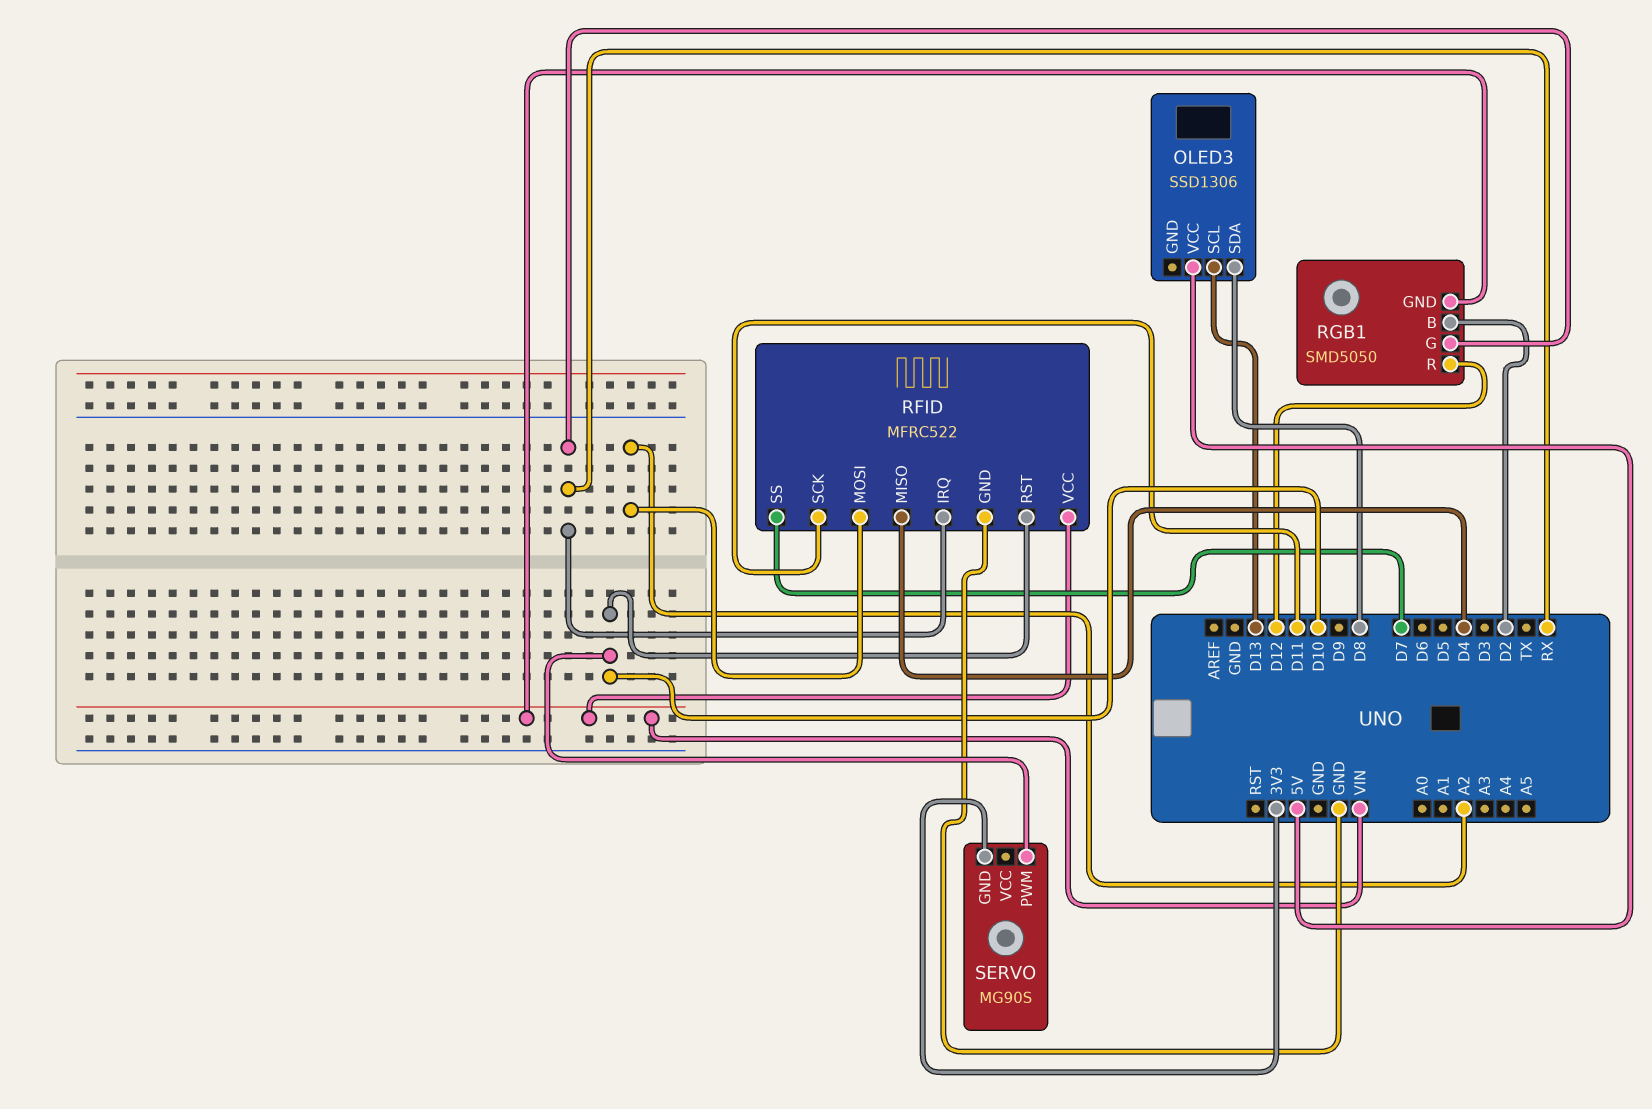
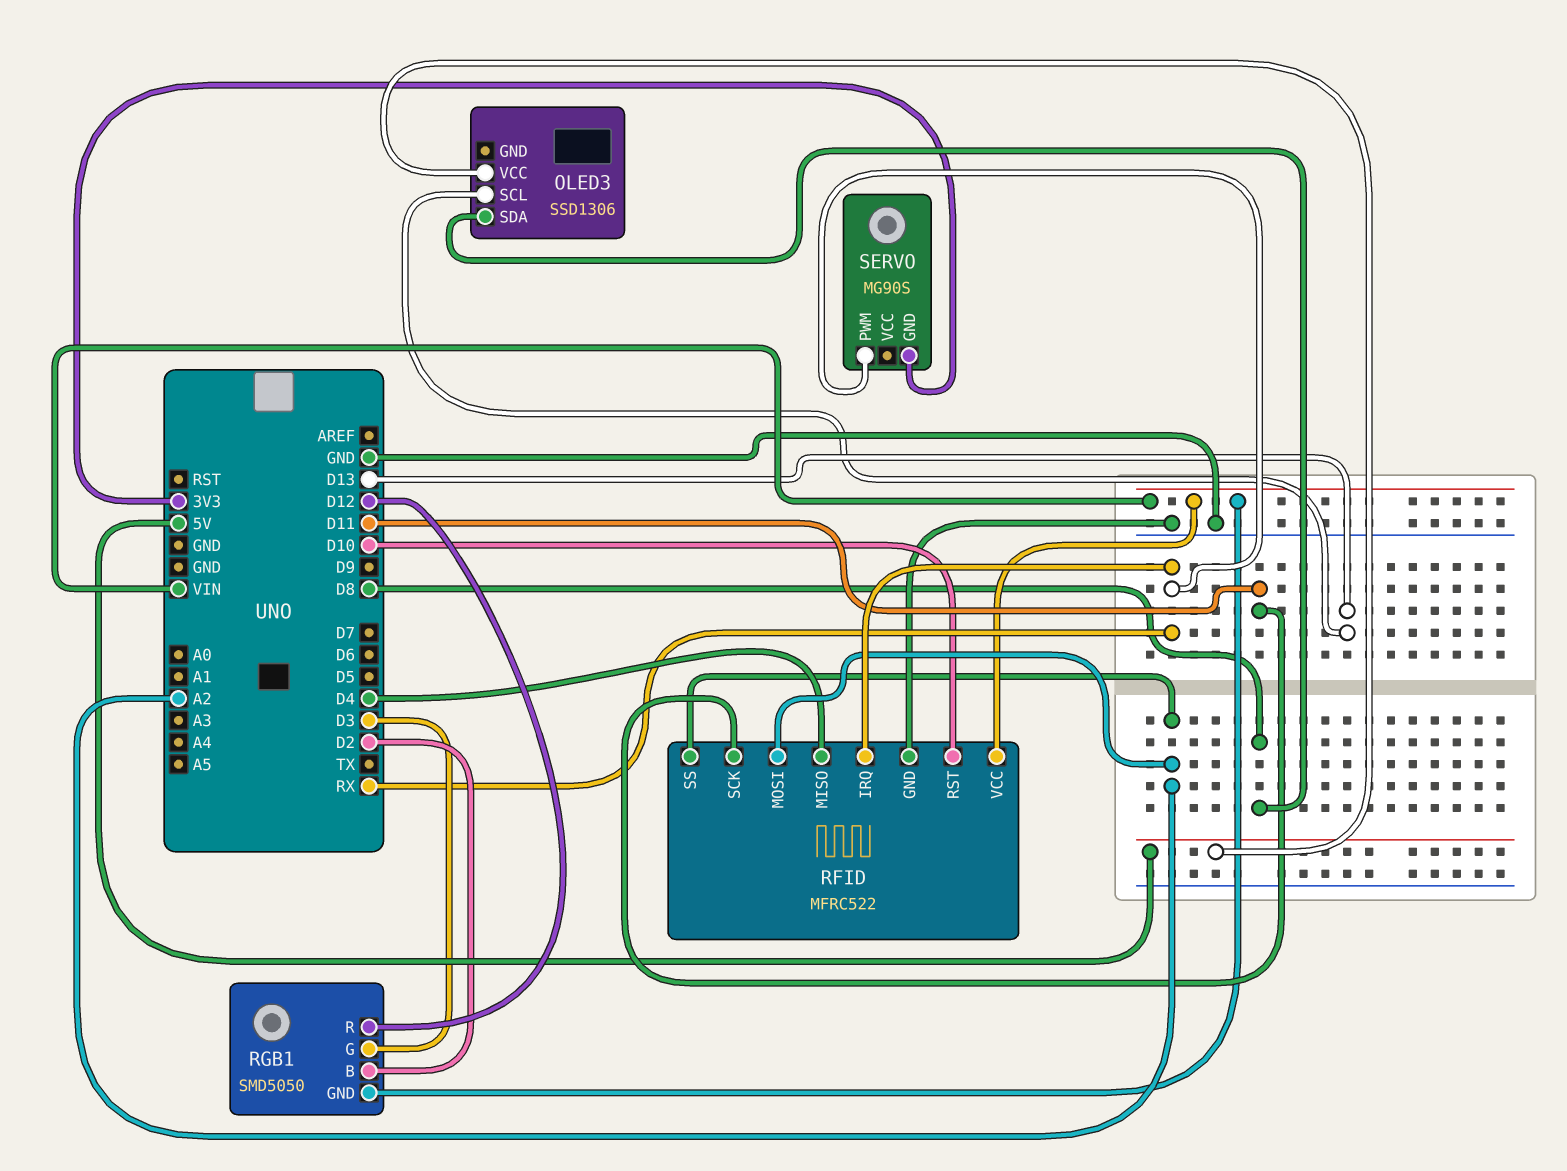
RFID pin SS: D7 -> A2
RGB1 pin G: RX -> D3
SERVO pin PWM: D10 -> RX

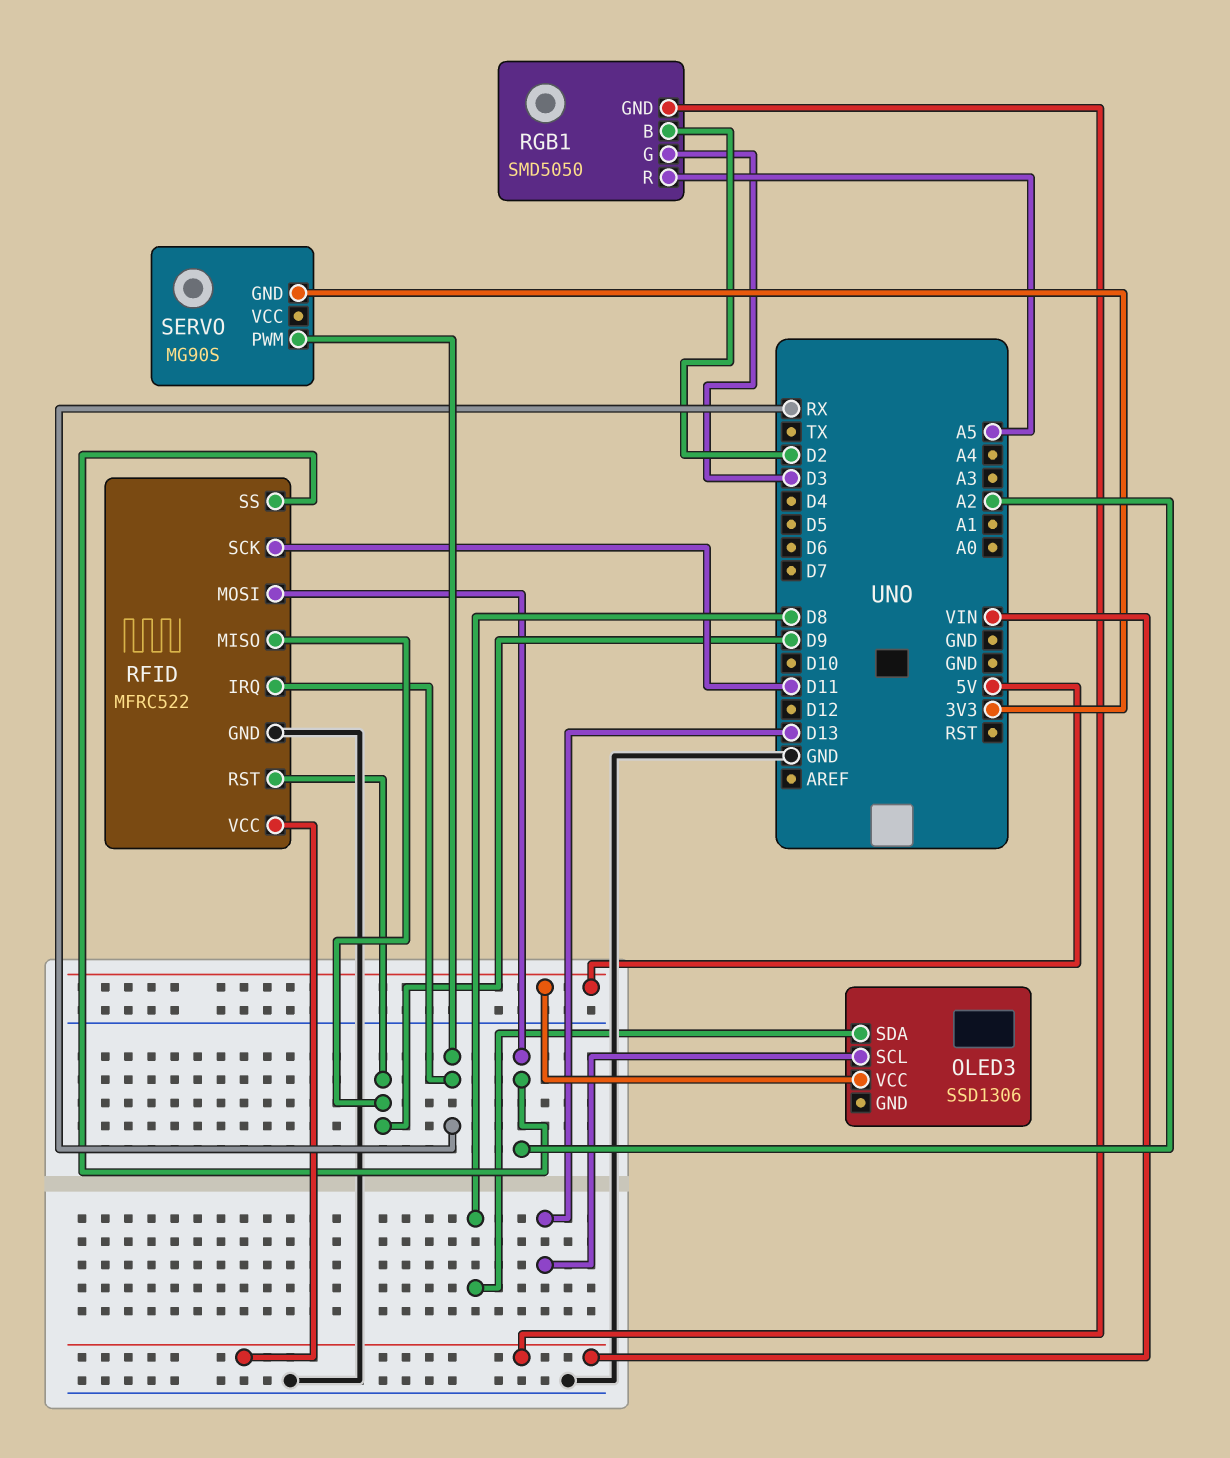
RFID pin MISO: D4 -> D9
RFID pin RST: D10 -> D9
RGB1 pin R: D12 -> A5

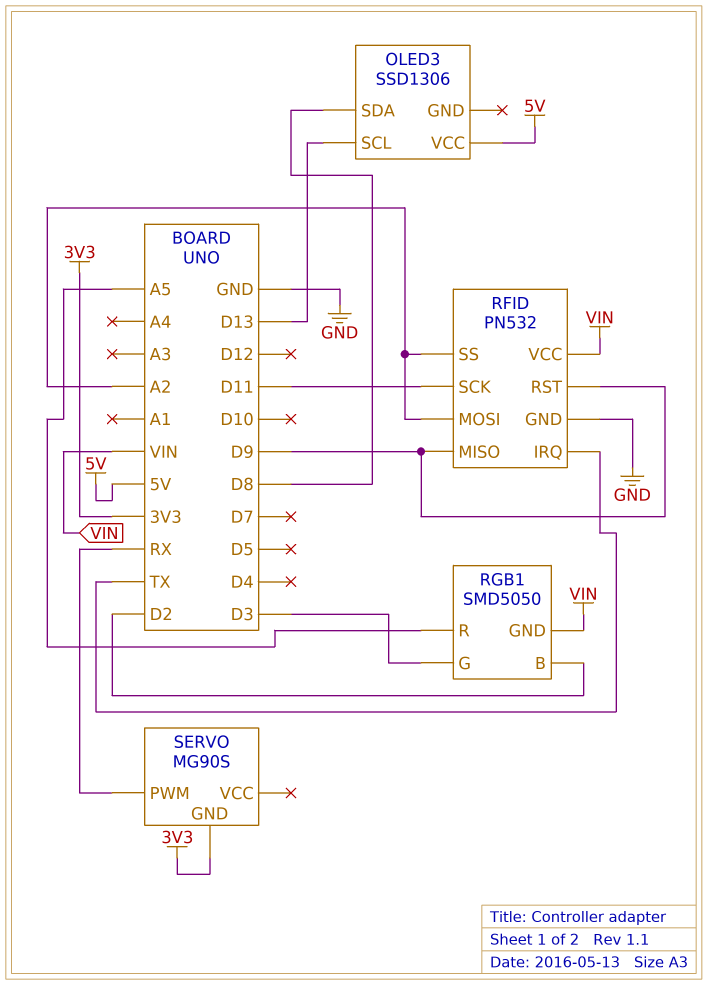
RFID: MFRC522 -> PN532
RFID pin IRQ: RX -> TX

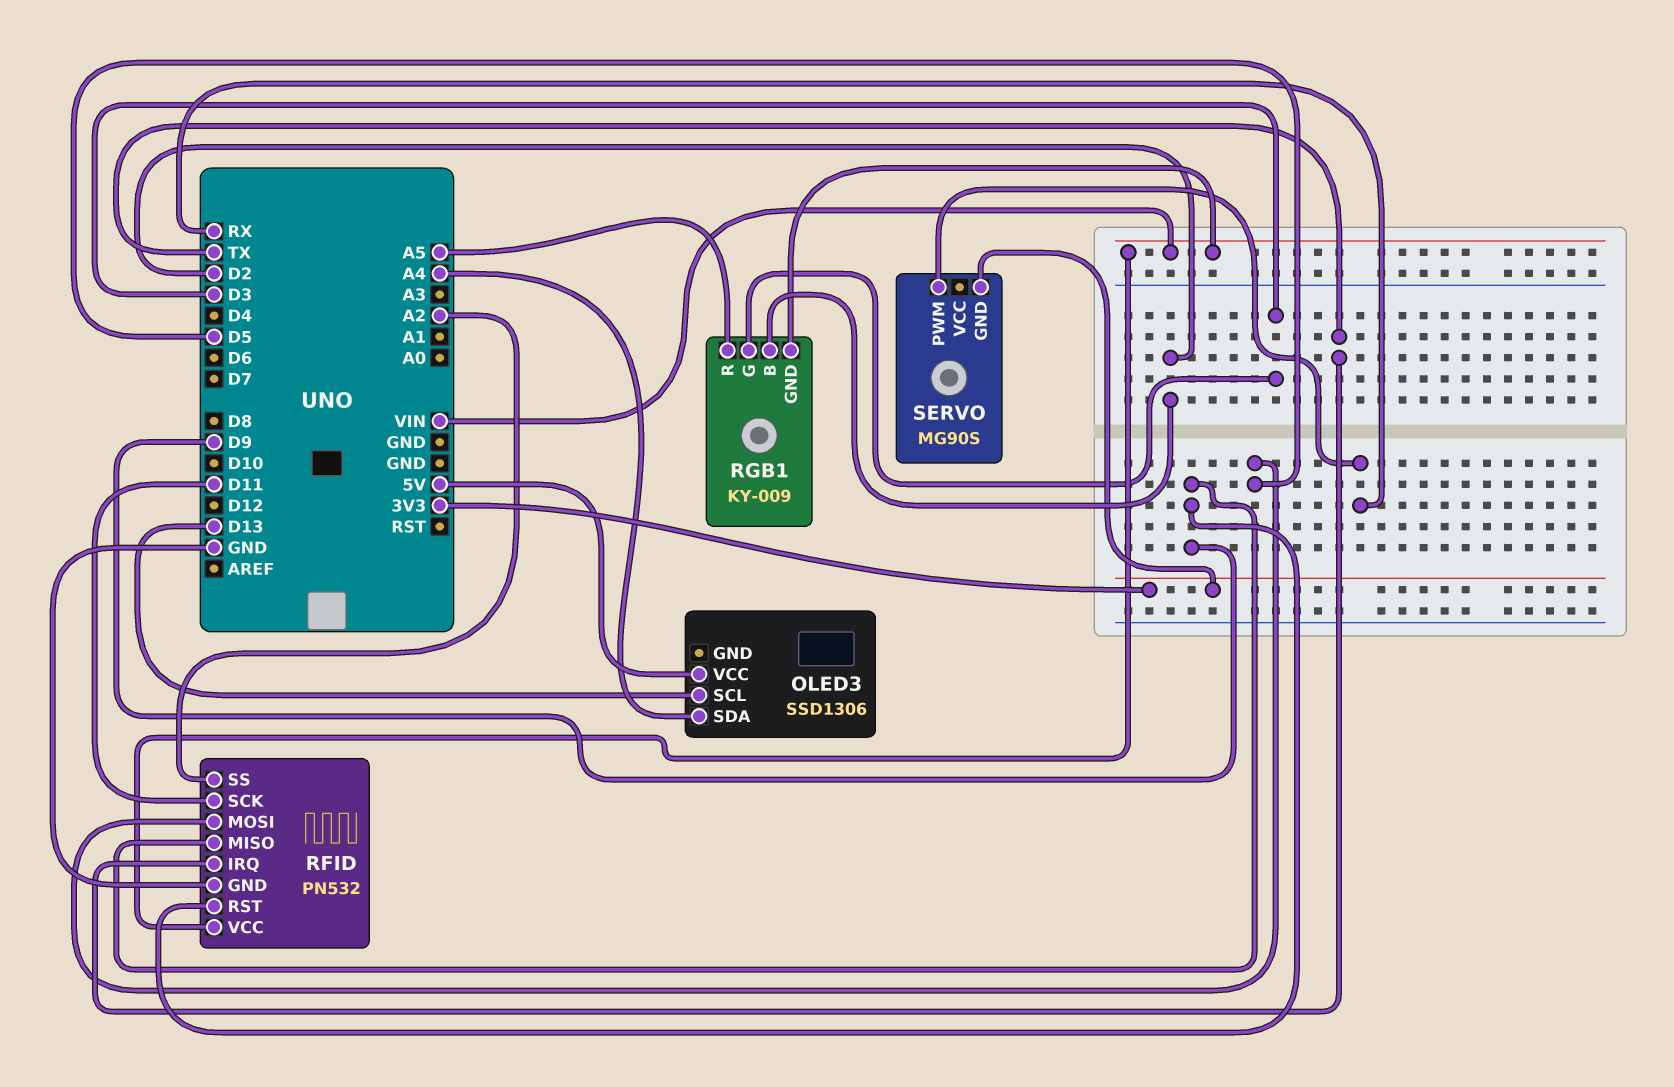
OLED3 pin SDA: D8 -> A4
RFID pin MOSI: A2 -> D5
RGB1: SMD5050 -> KY-009

